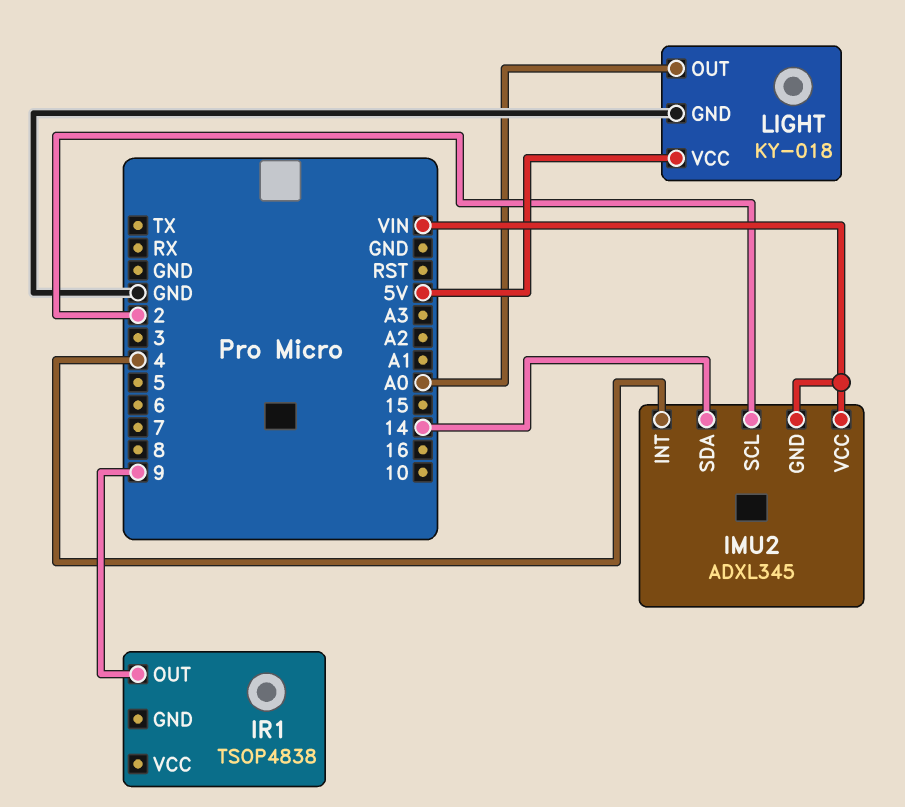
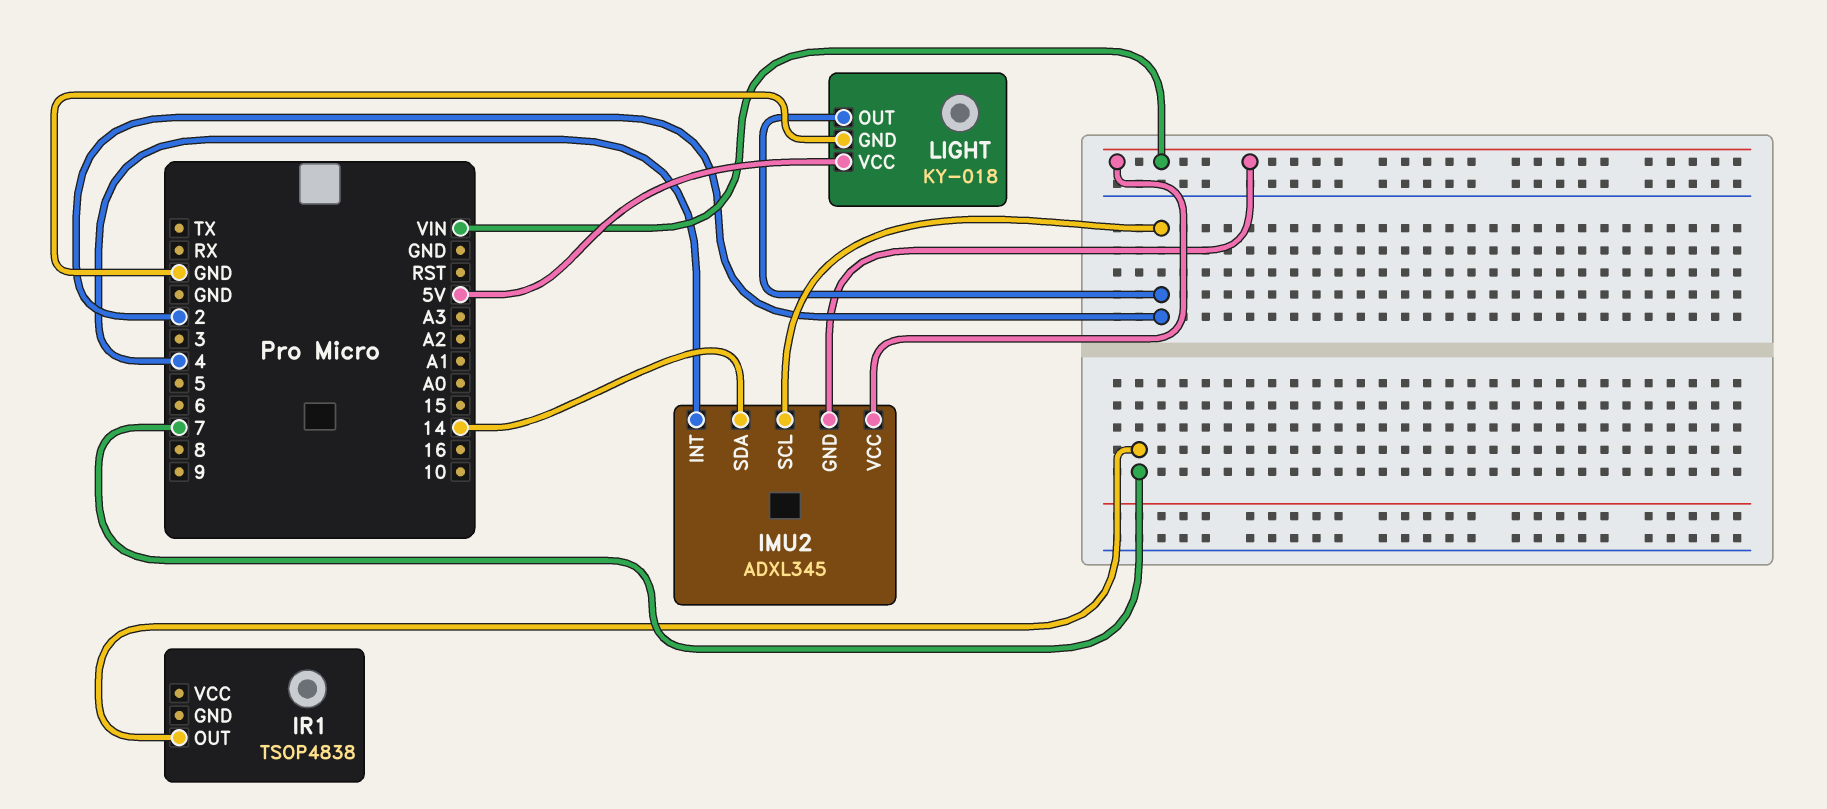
IR1 pin OUT: 9 -> 7
LIGHT pin OUT: A0 -> 2

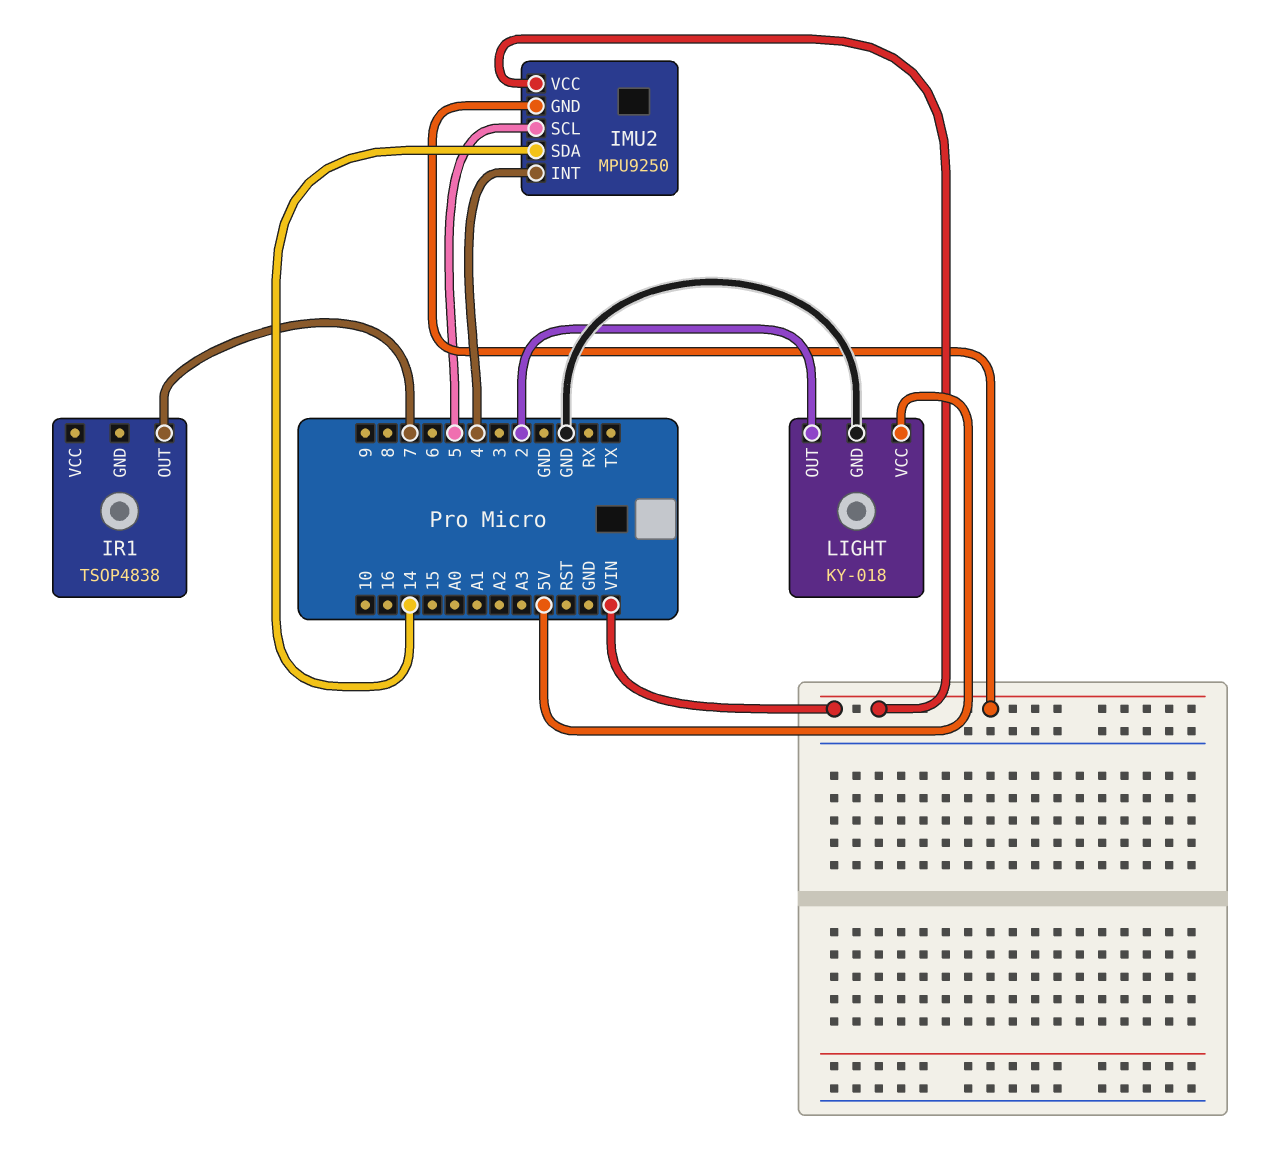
IMU2: ADXL345 -> MPU9250
IMU2 pin SCL: 2 -> 5

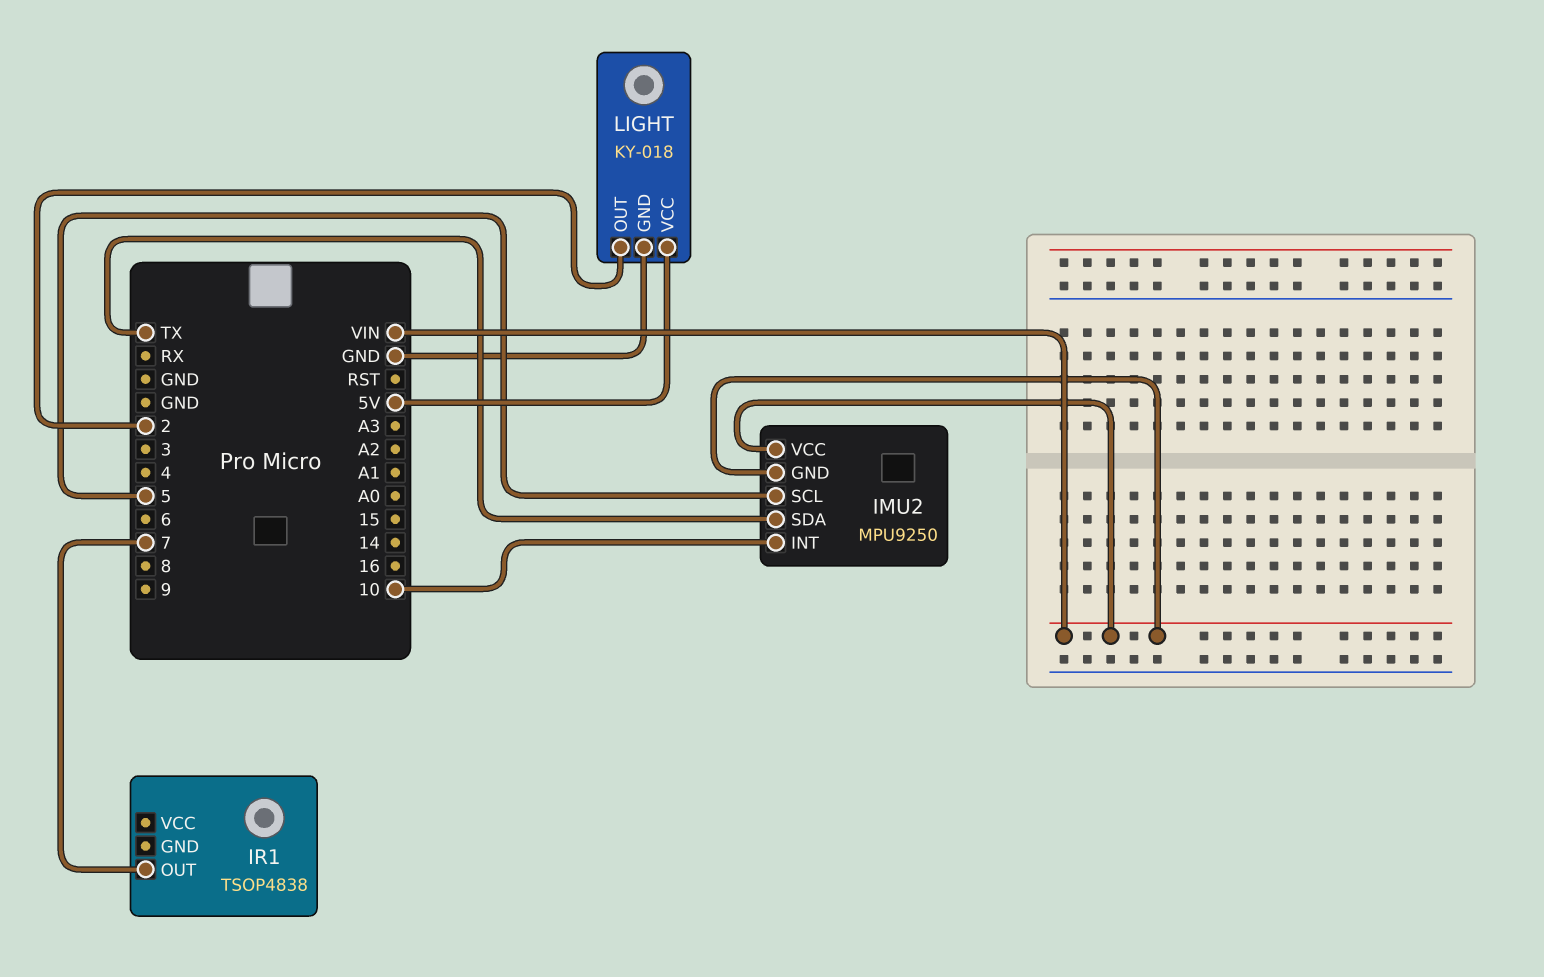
IMU2 pin INT: 4 -> 10
IMU2 pin SDA: 14 -> TX

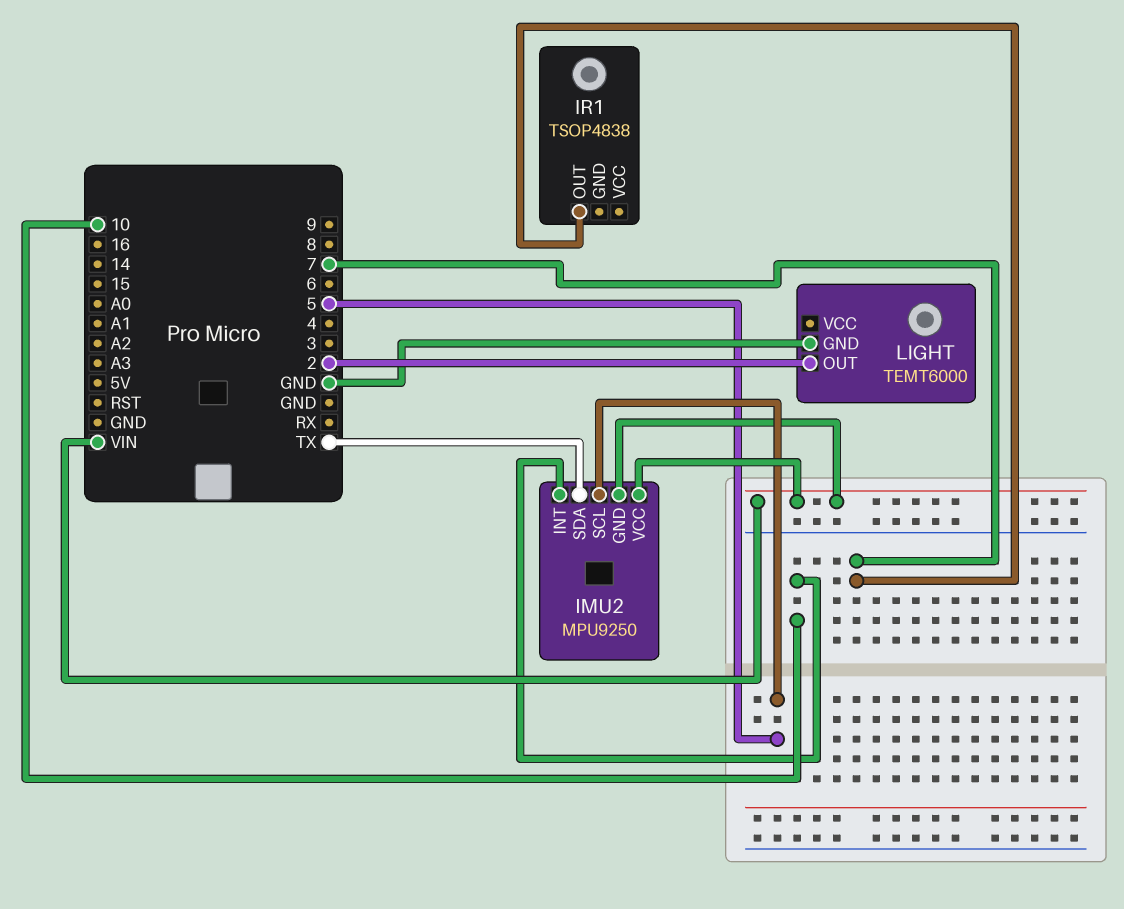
LIGHT: KY-018 -> TEMT6000
LIGHT pin VCC: 5V -> none

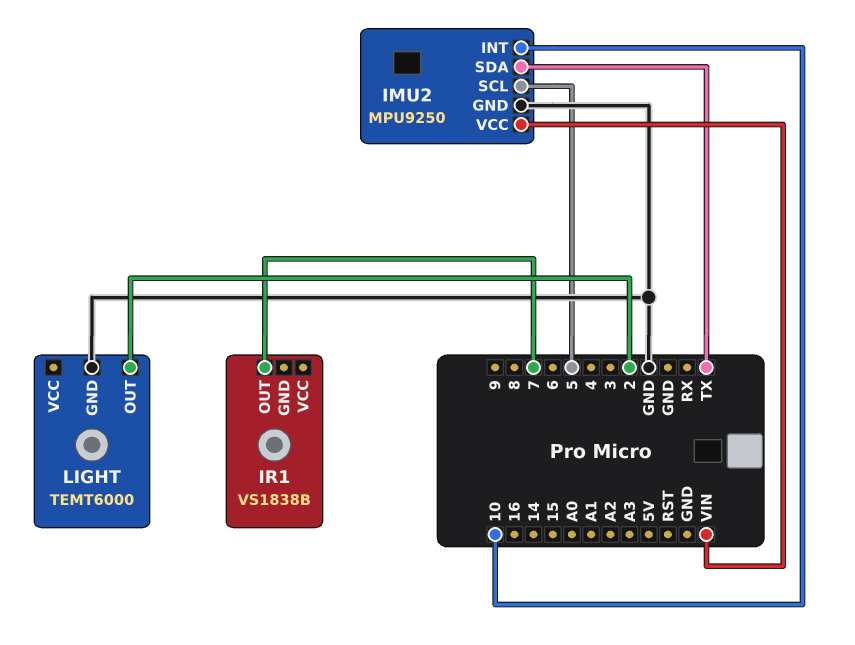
IMU2 pin GND: VIN -> GND
IR1: TSOP4838 -> VS1838B

